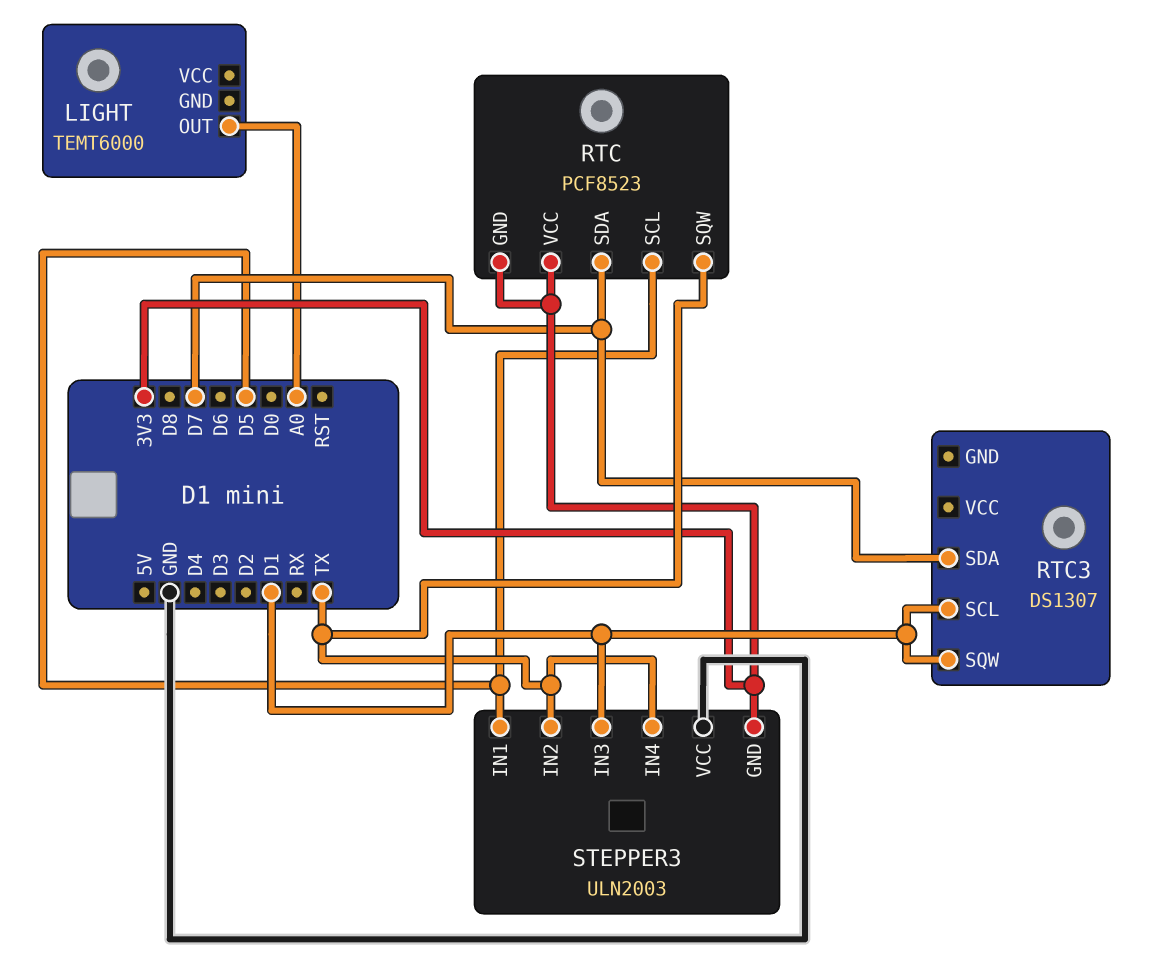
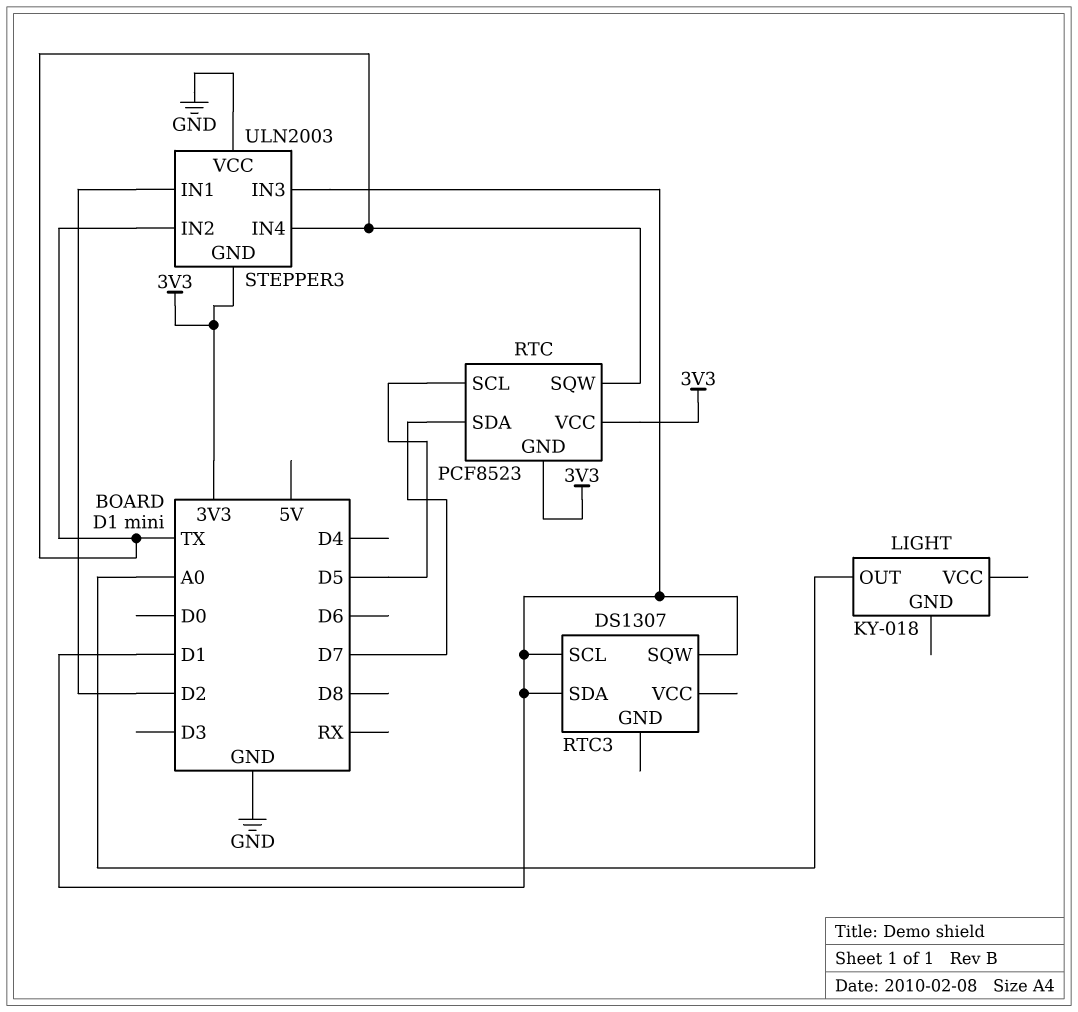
LIGHT: TEMT6000 -> KY-018
RTC3 pin SDA: D7 -> D1
STEPPER3 pin IN1: D5 -> D2

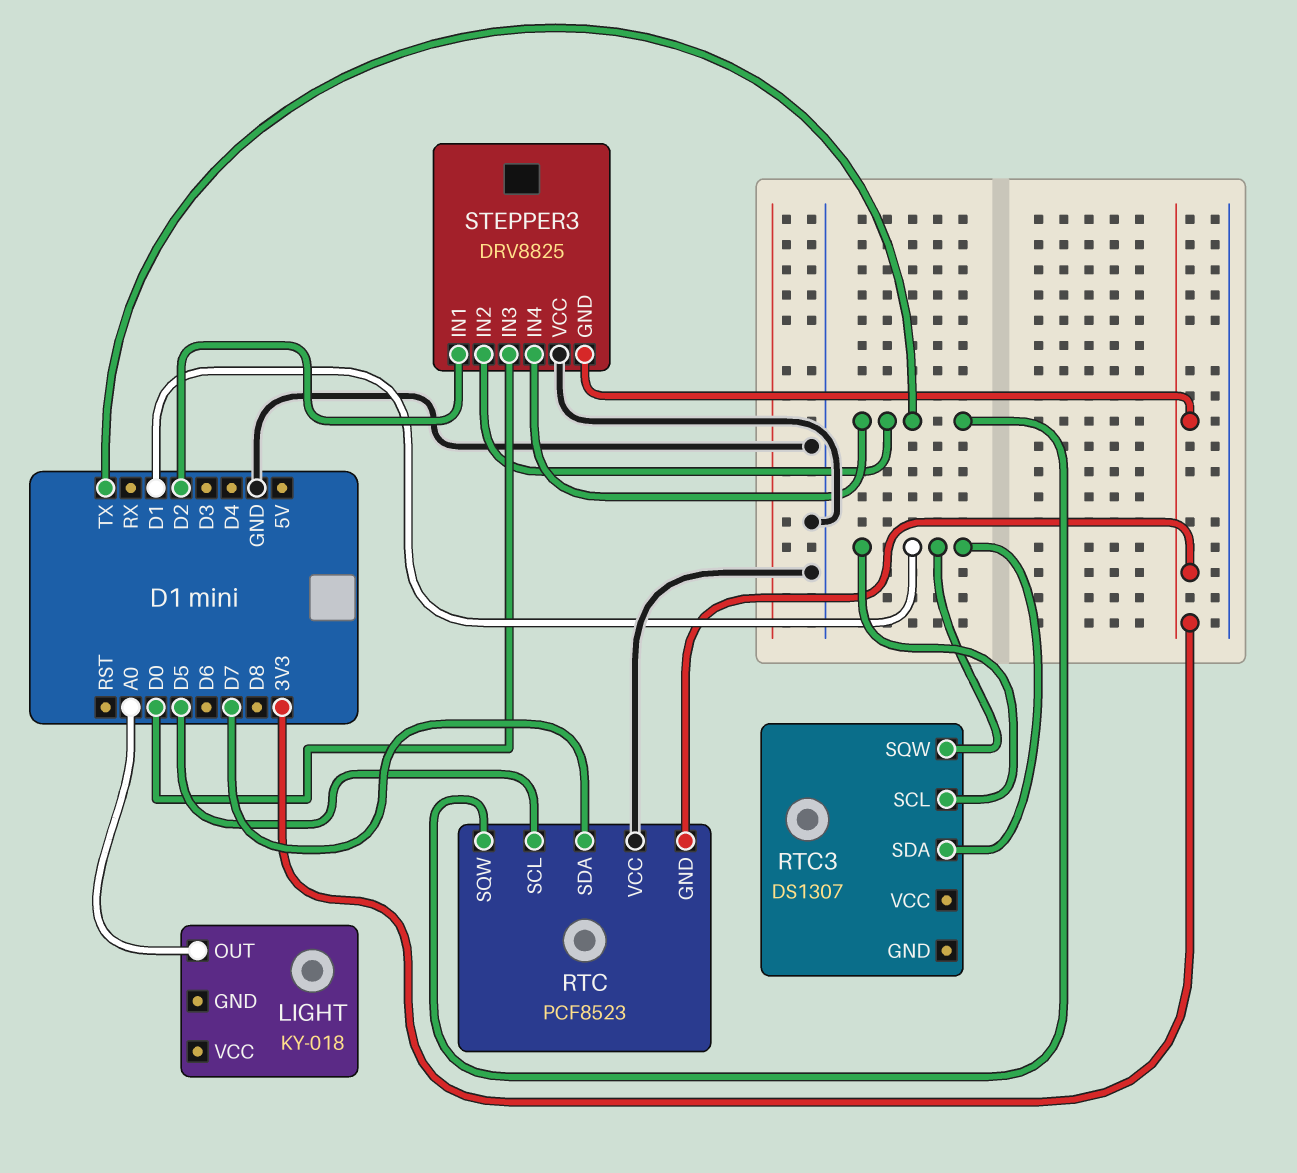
RTC pin VCC: 3V3 -> GND
STEPPER3: ULN2003 -> DRV8825
STEPPER3 pin IN3: D1 -> D0

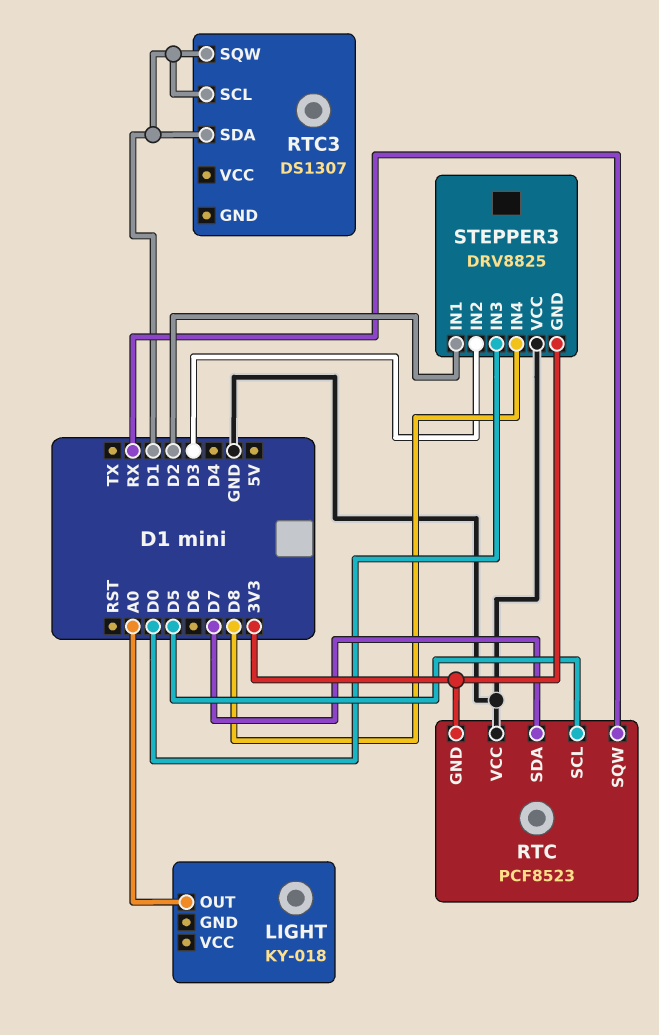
RTC pin SQW: TX -> RX
STEPPER3 pin IN2: TX -> D3
STEPPER3 pin IN4: TX -> D8

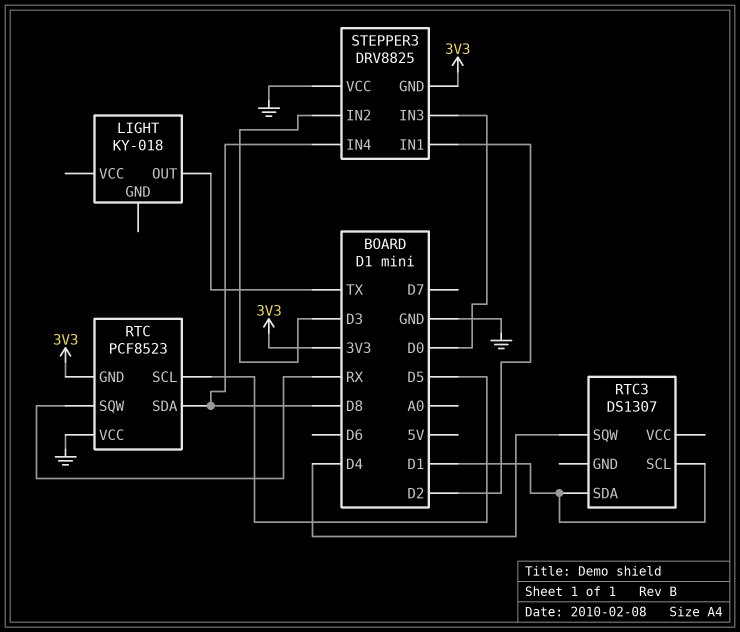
LIGHT pin OUT: A0 -> TX
RTC pin SDA: D7 -> D8
RTC3 pin SQW: D1 -> D4

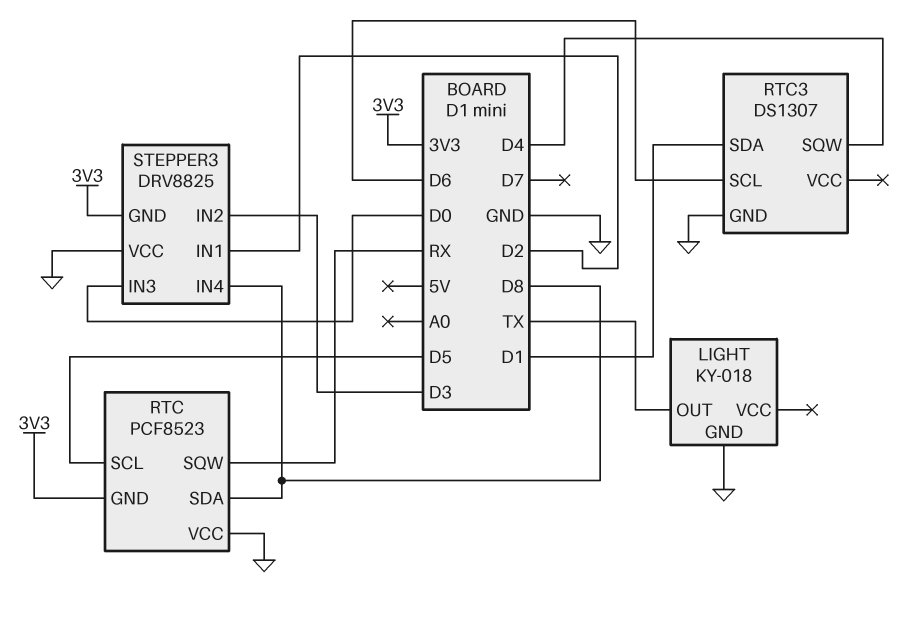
LIGHT pin GND: none -> GND
RTC3 pin GND: none -> GND
RTC3 pin SCL: D1 -> D6

